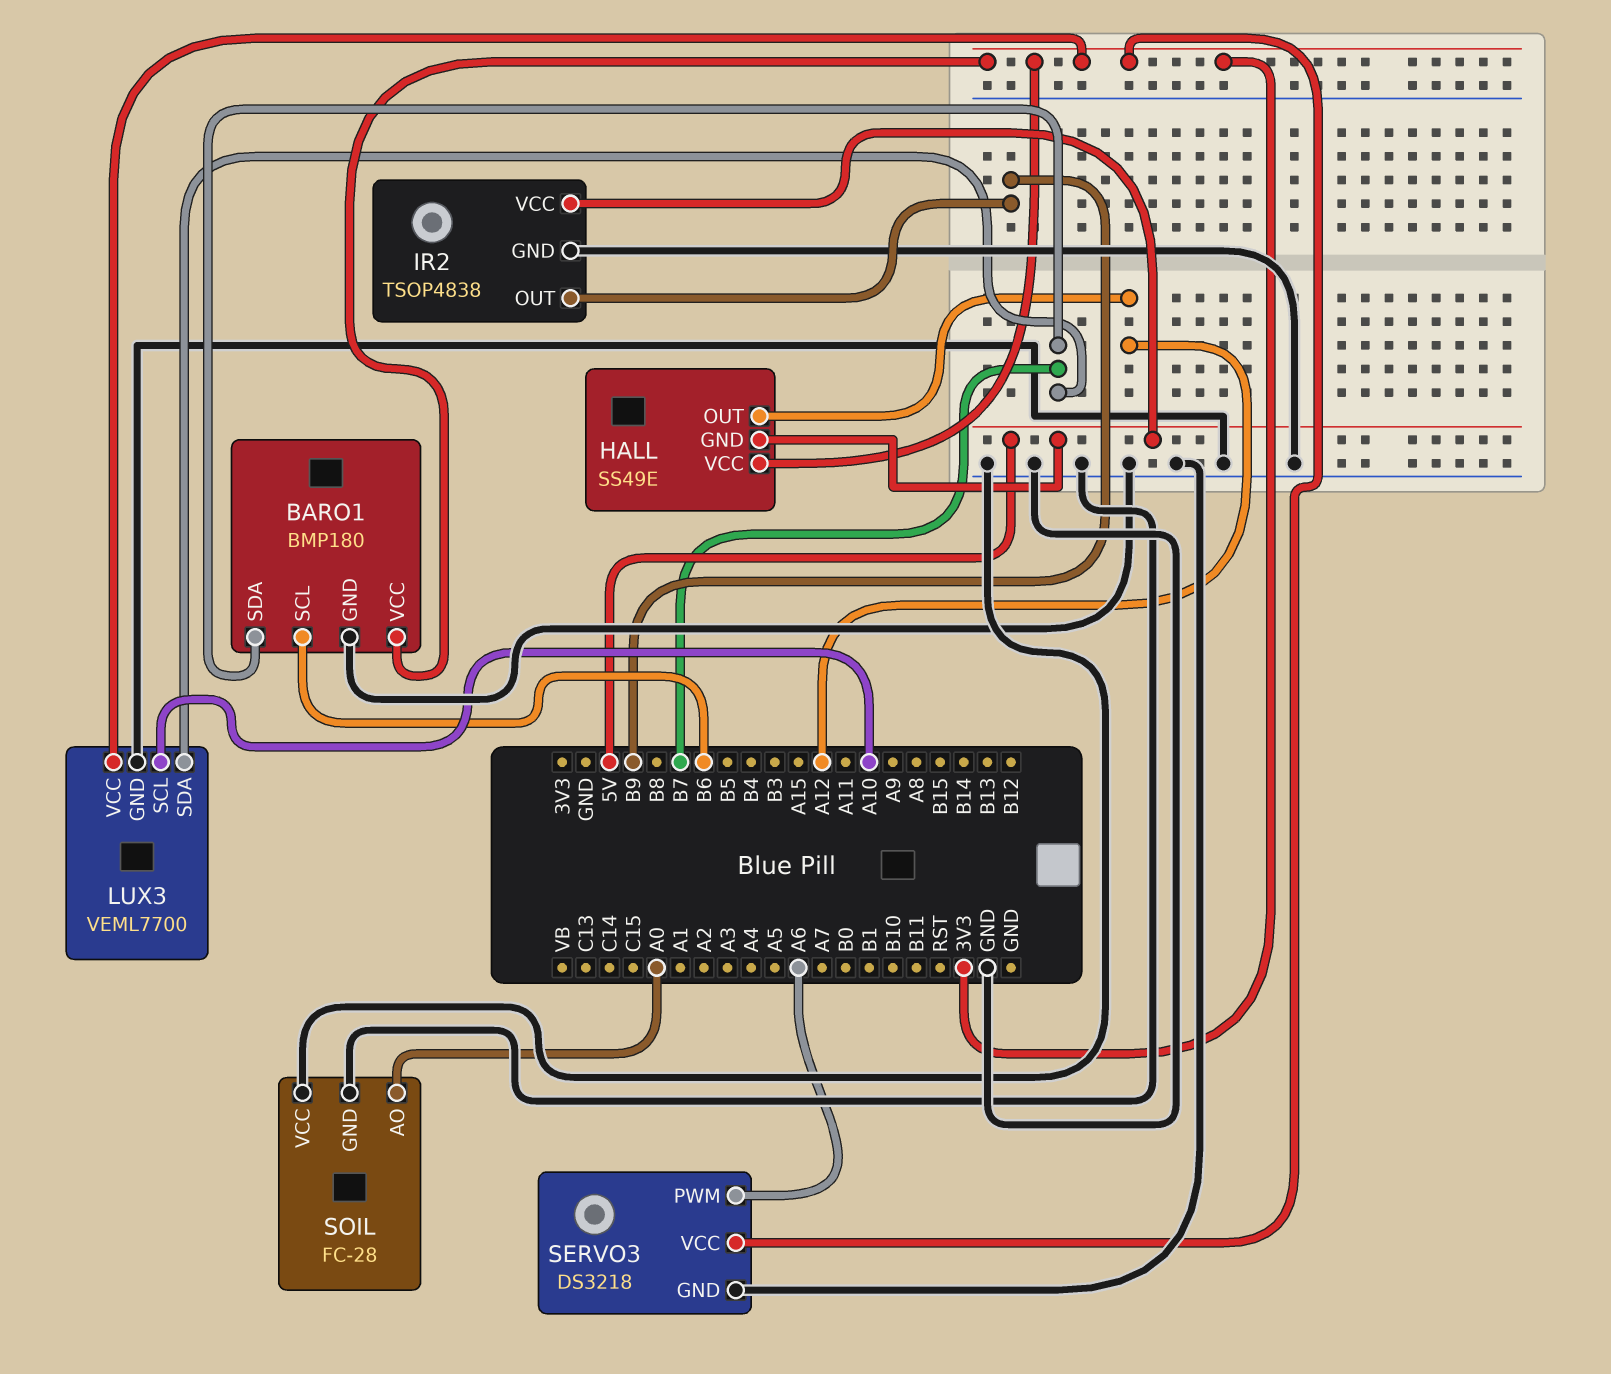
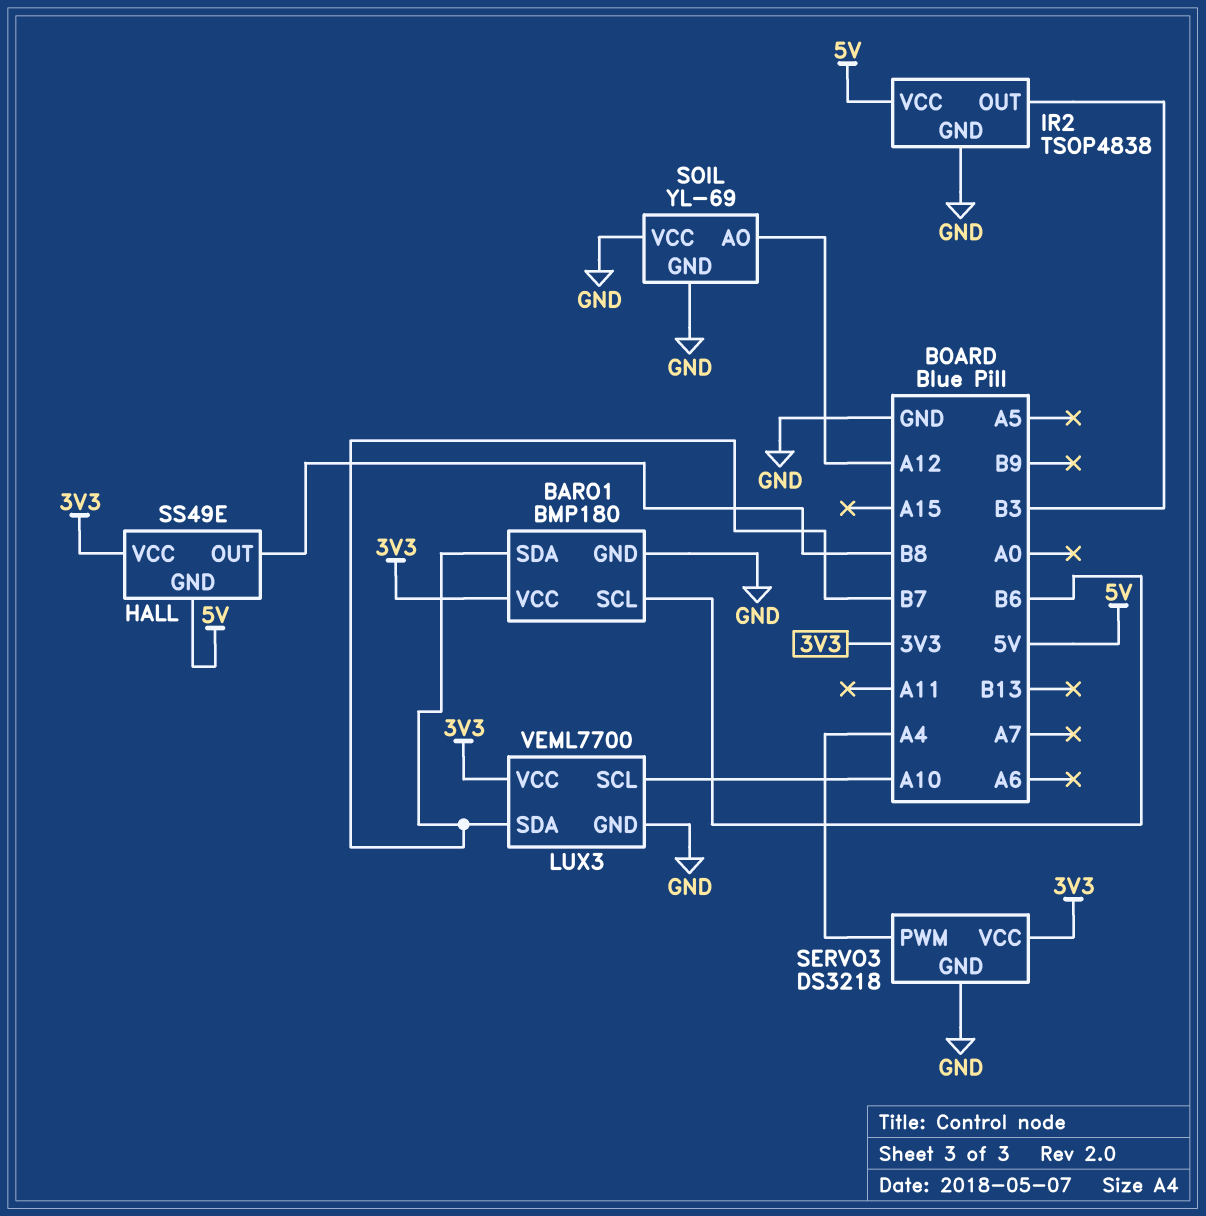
HALL pin OUT: A12 -> B8
IR2 pin OUT: B9 -> B3
SERVO3 pin PWM: A6 -> A4
SOIL: FC-28 -> YL-69
SOIL pin AO: A0 -> A12

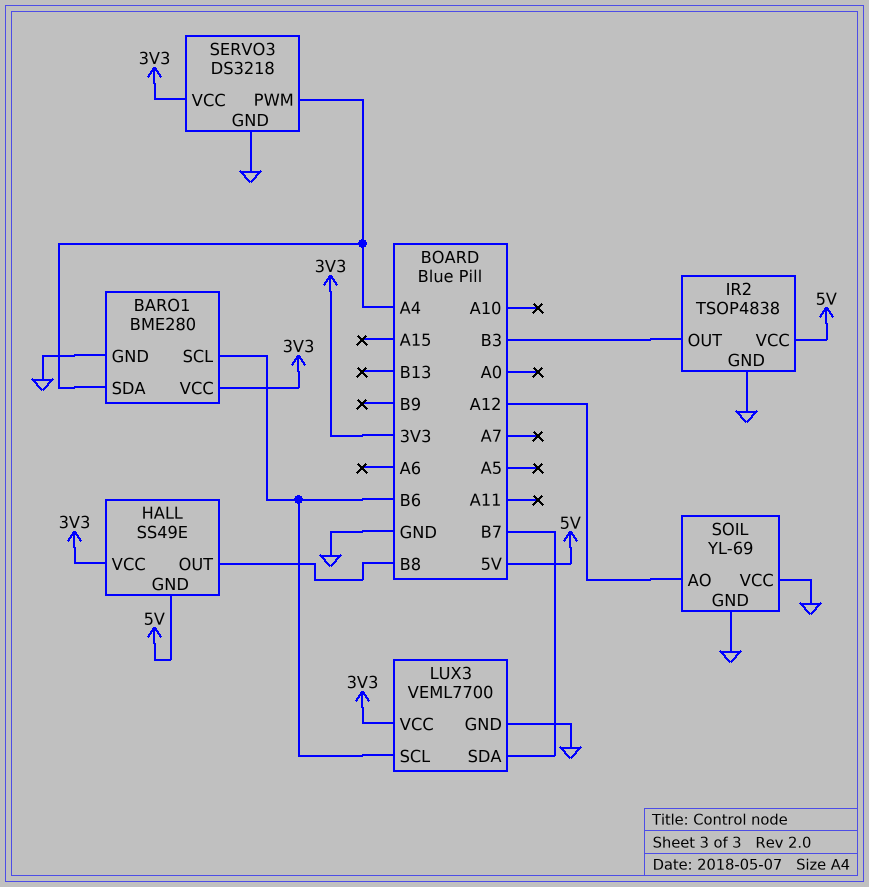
BARO1: BMP180 -> BME280
BARO1 pin SDA: B7 -> A4
LUX3 pin SCL: A10 -> B6

